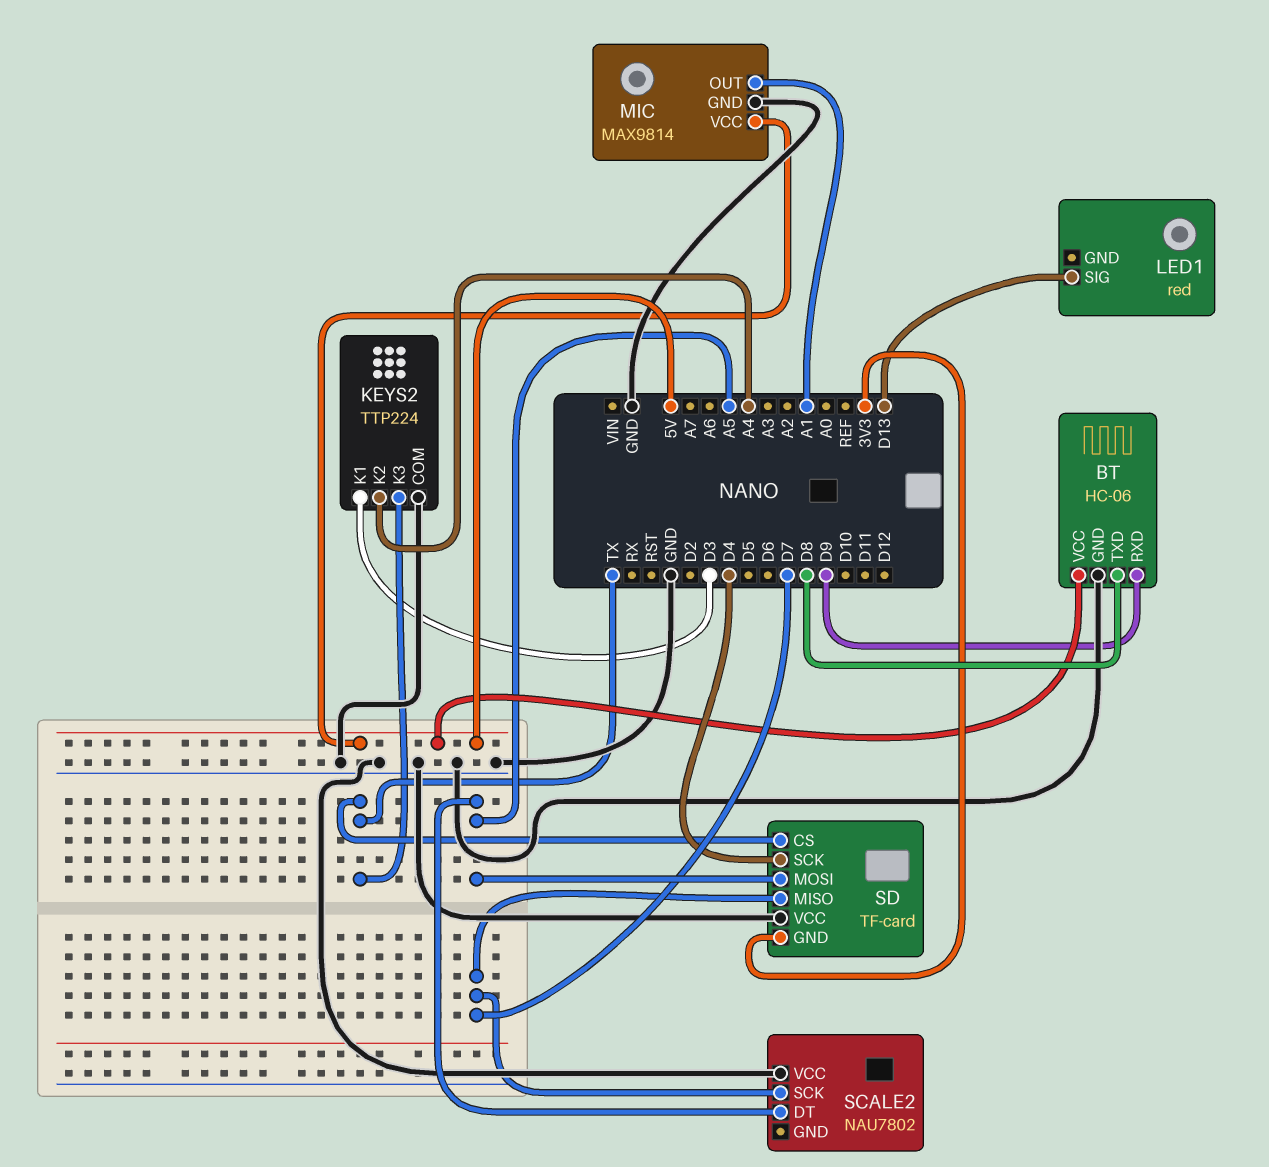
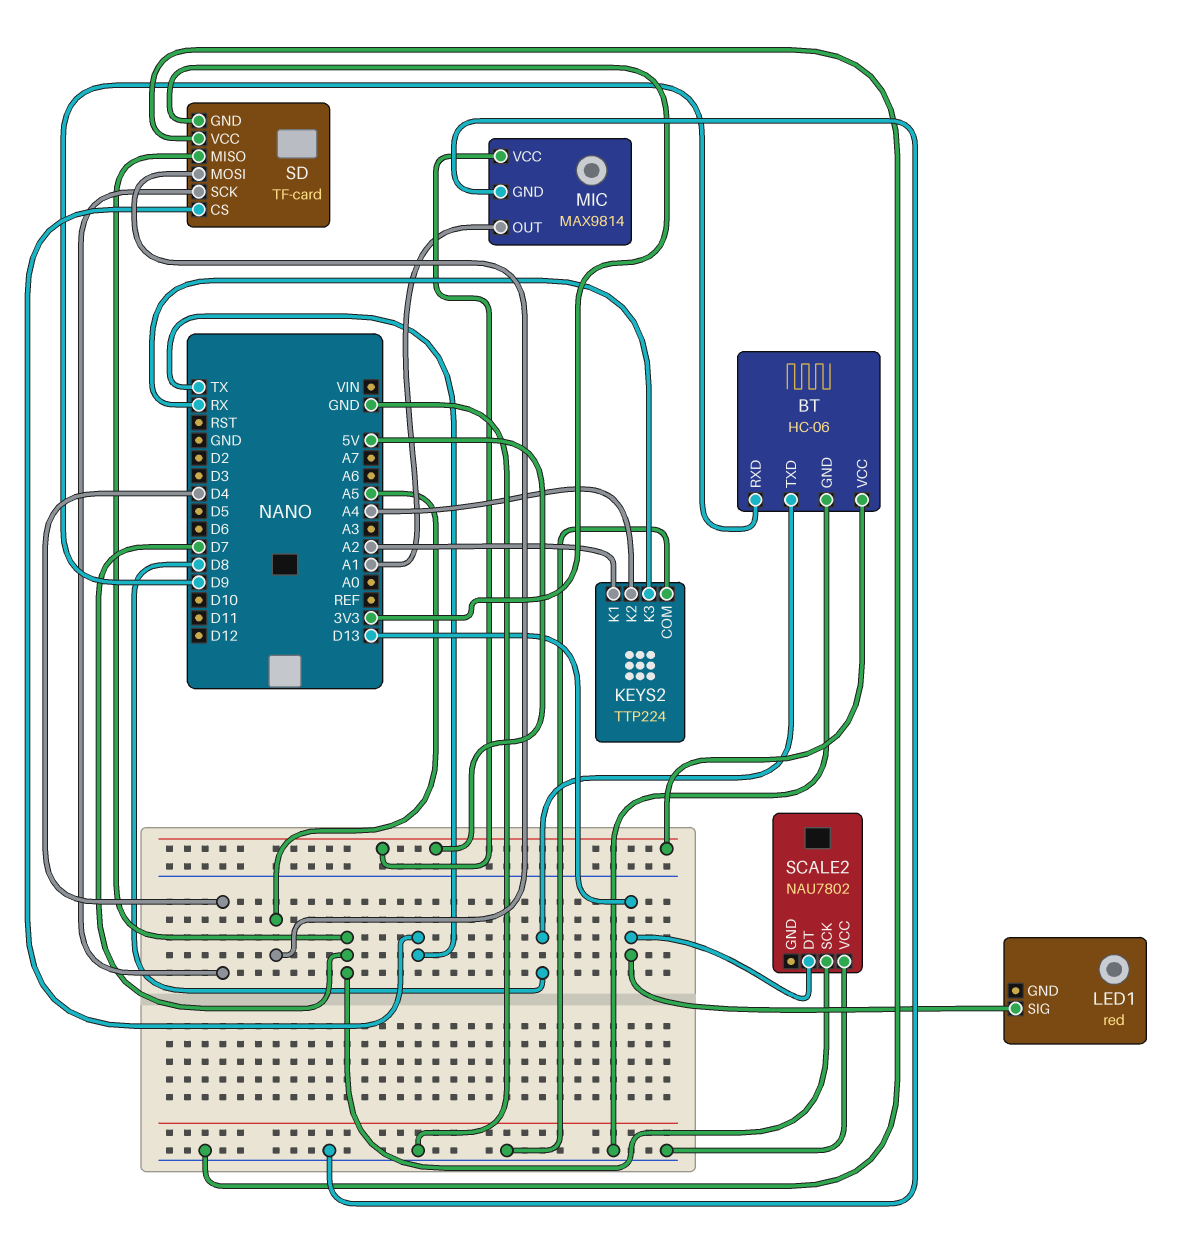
KEYS2 pin K1: D3 -> A2
KEYS2 pin K3: TX -> RX
SCALE2 pin DT: A5 -> D13

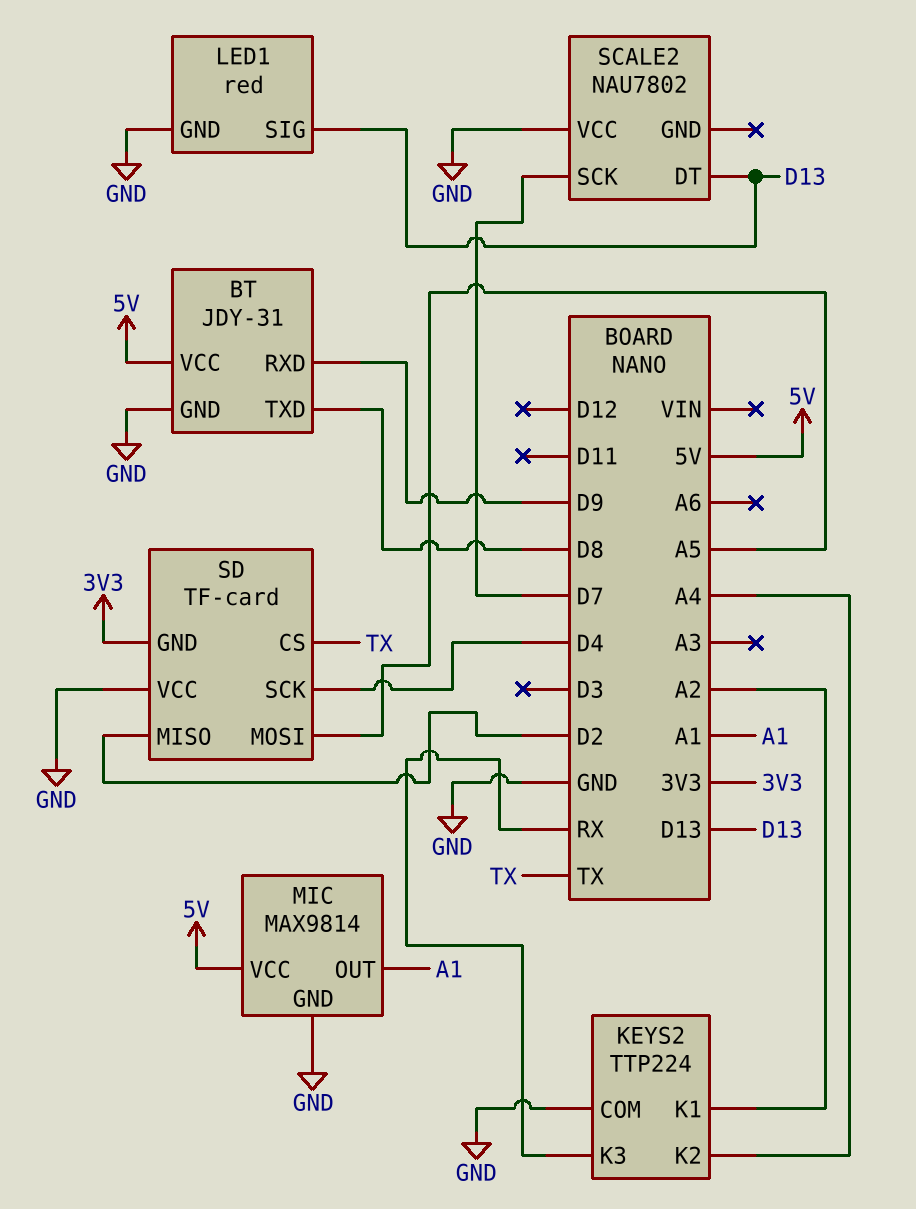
BT: HC-06 -> JDY-31
LED1 pin GND: none -> GND
SD pin MISO: D7 -> D2

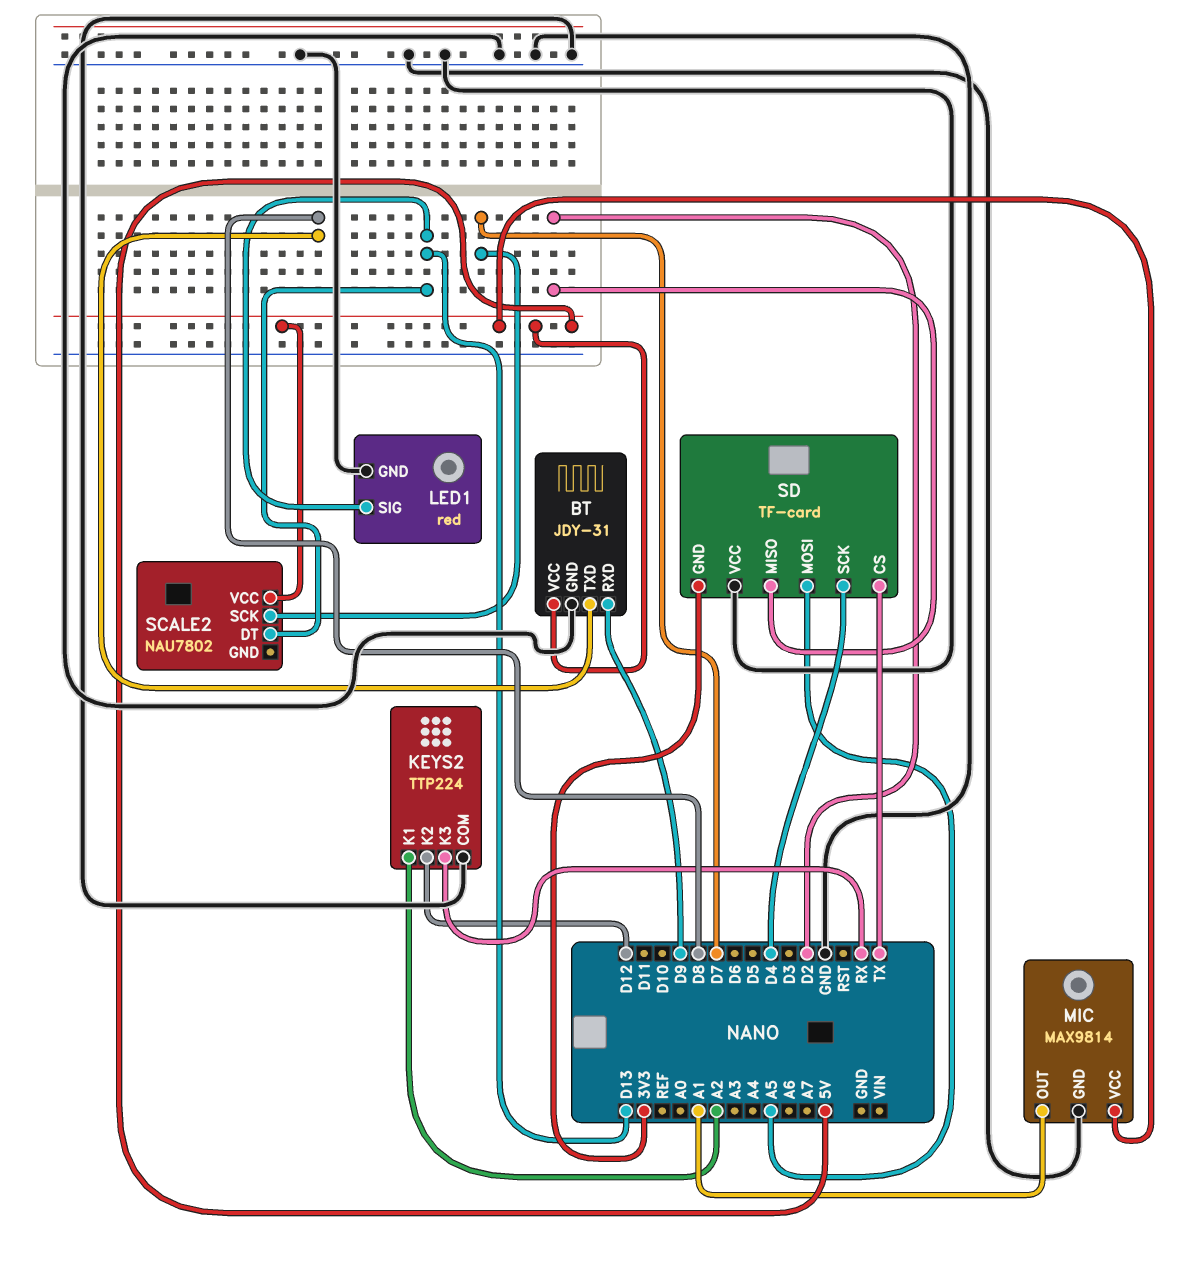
KEYS2 pin K2: A4 -> D12
SCALE2 pin VCC: GND -> 5V

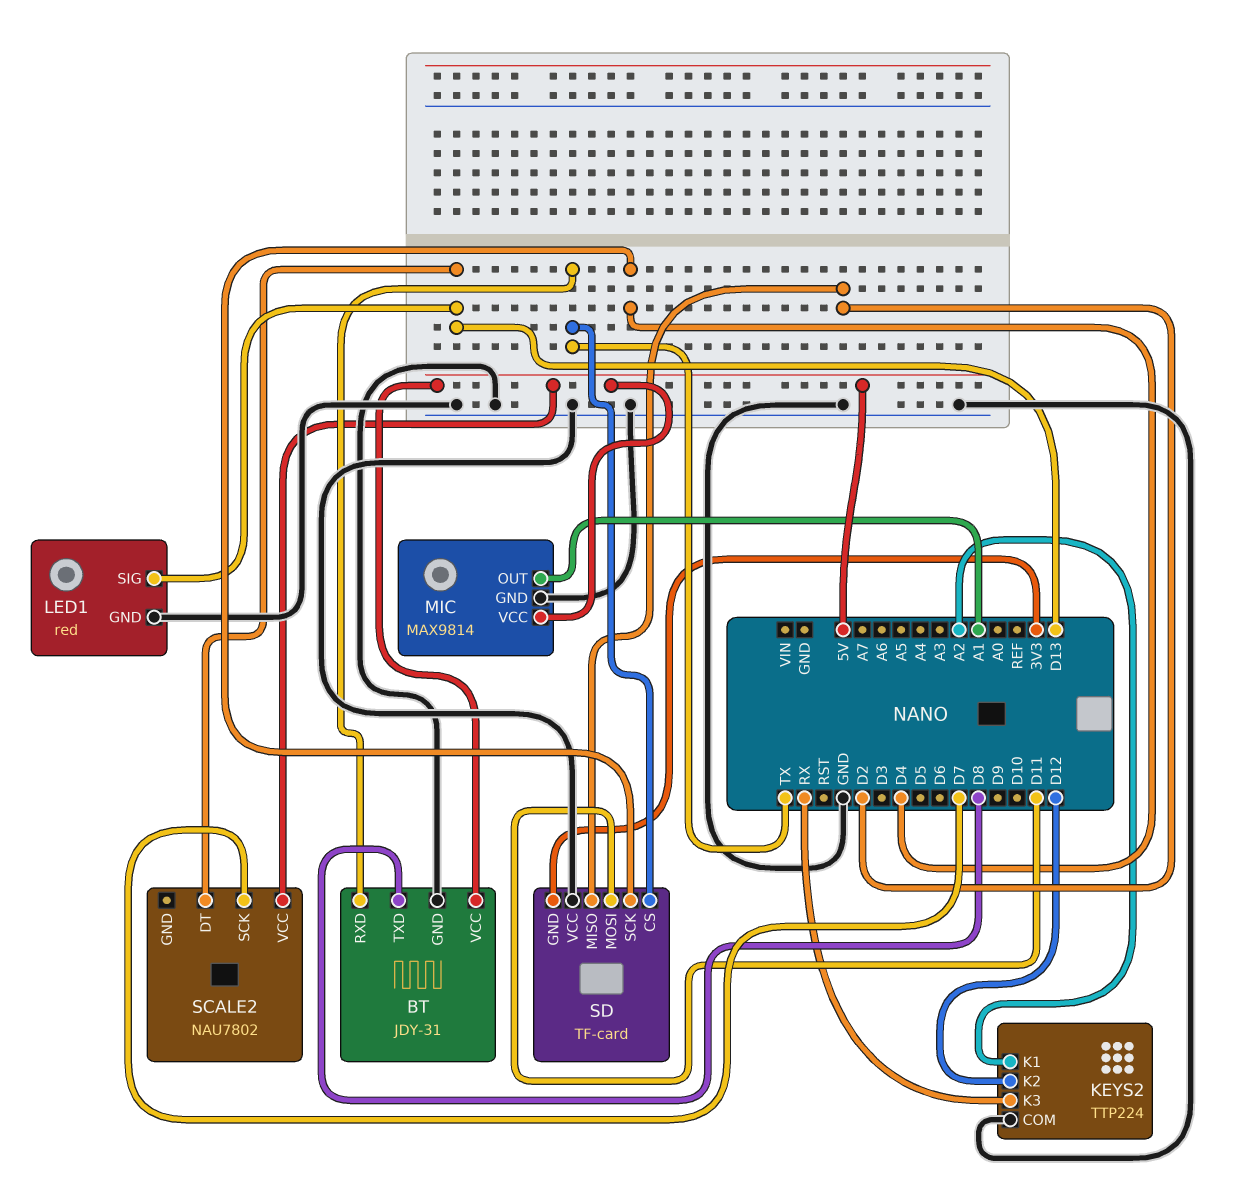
BT pin RXD: D9 -> TX
SD pin MOSI: A5 -> D11

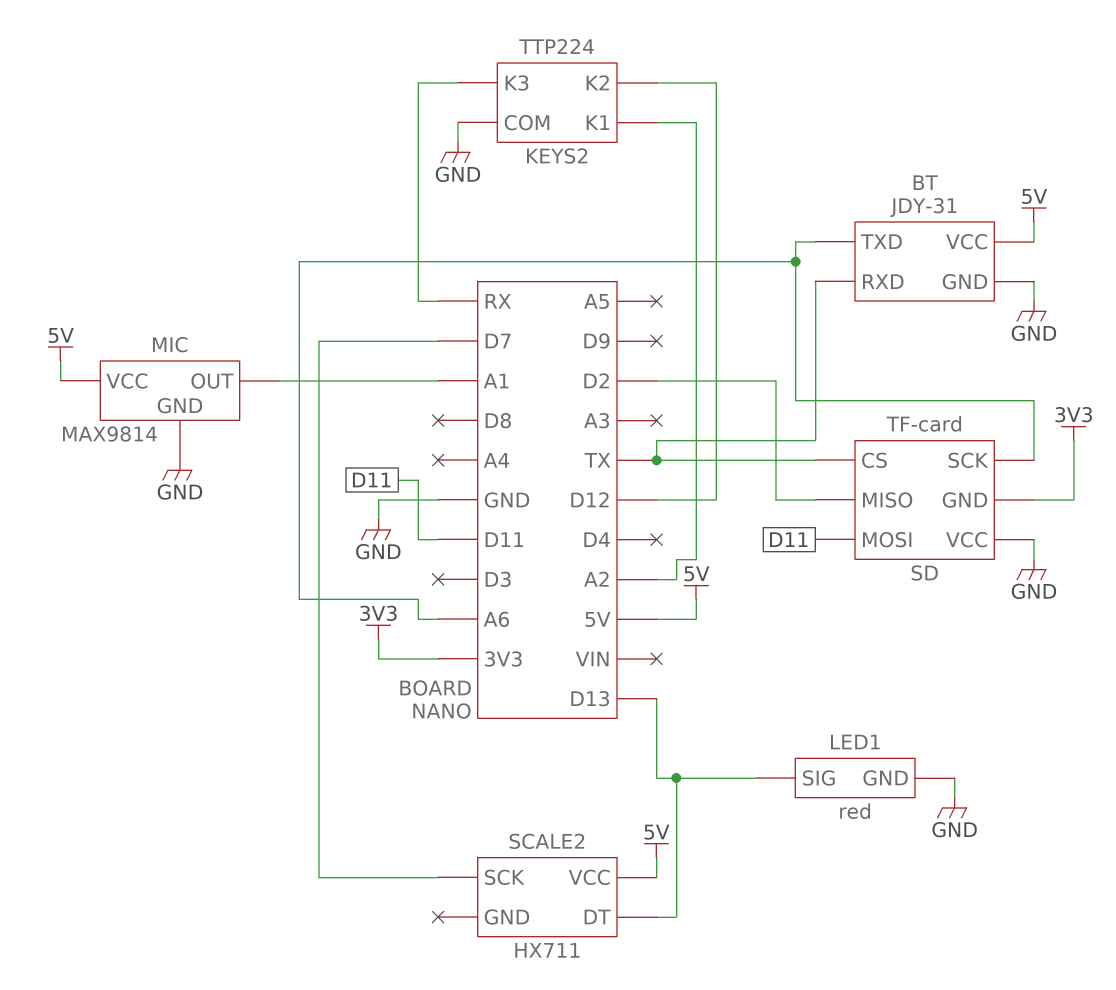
BT pin TXD: D8 -> A6
SCALE2: NAU7802 -> HX711
SD pin SCK: D4 -> A6

